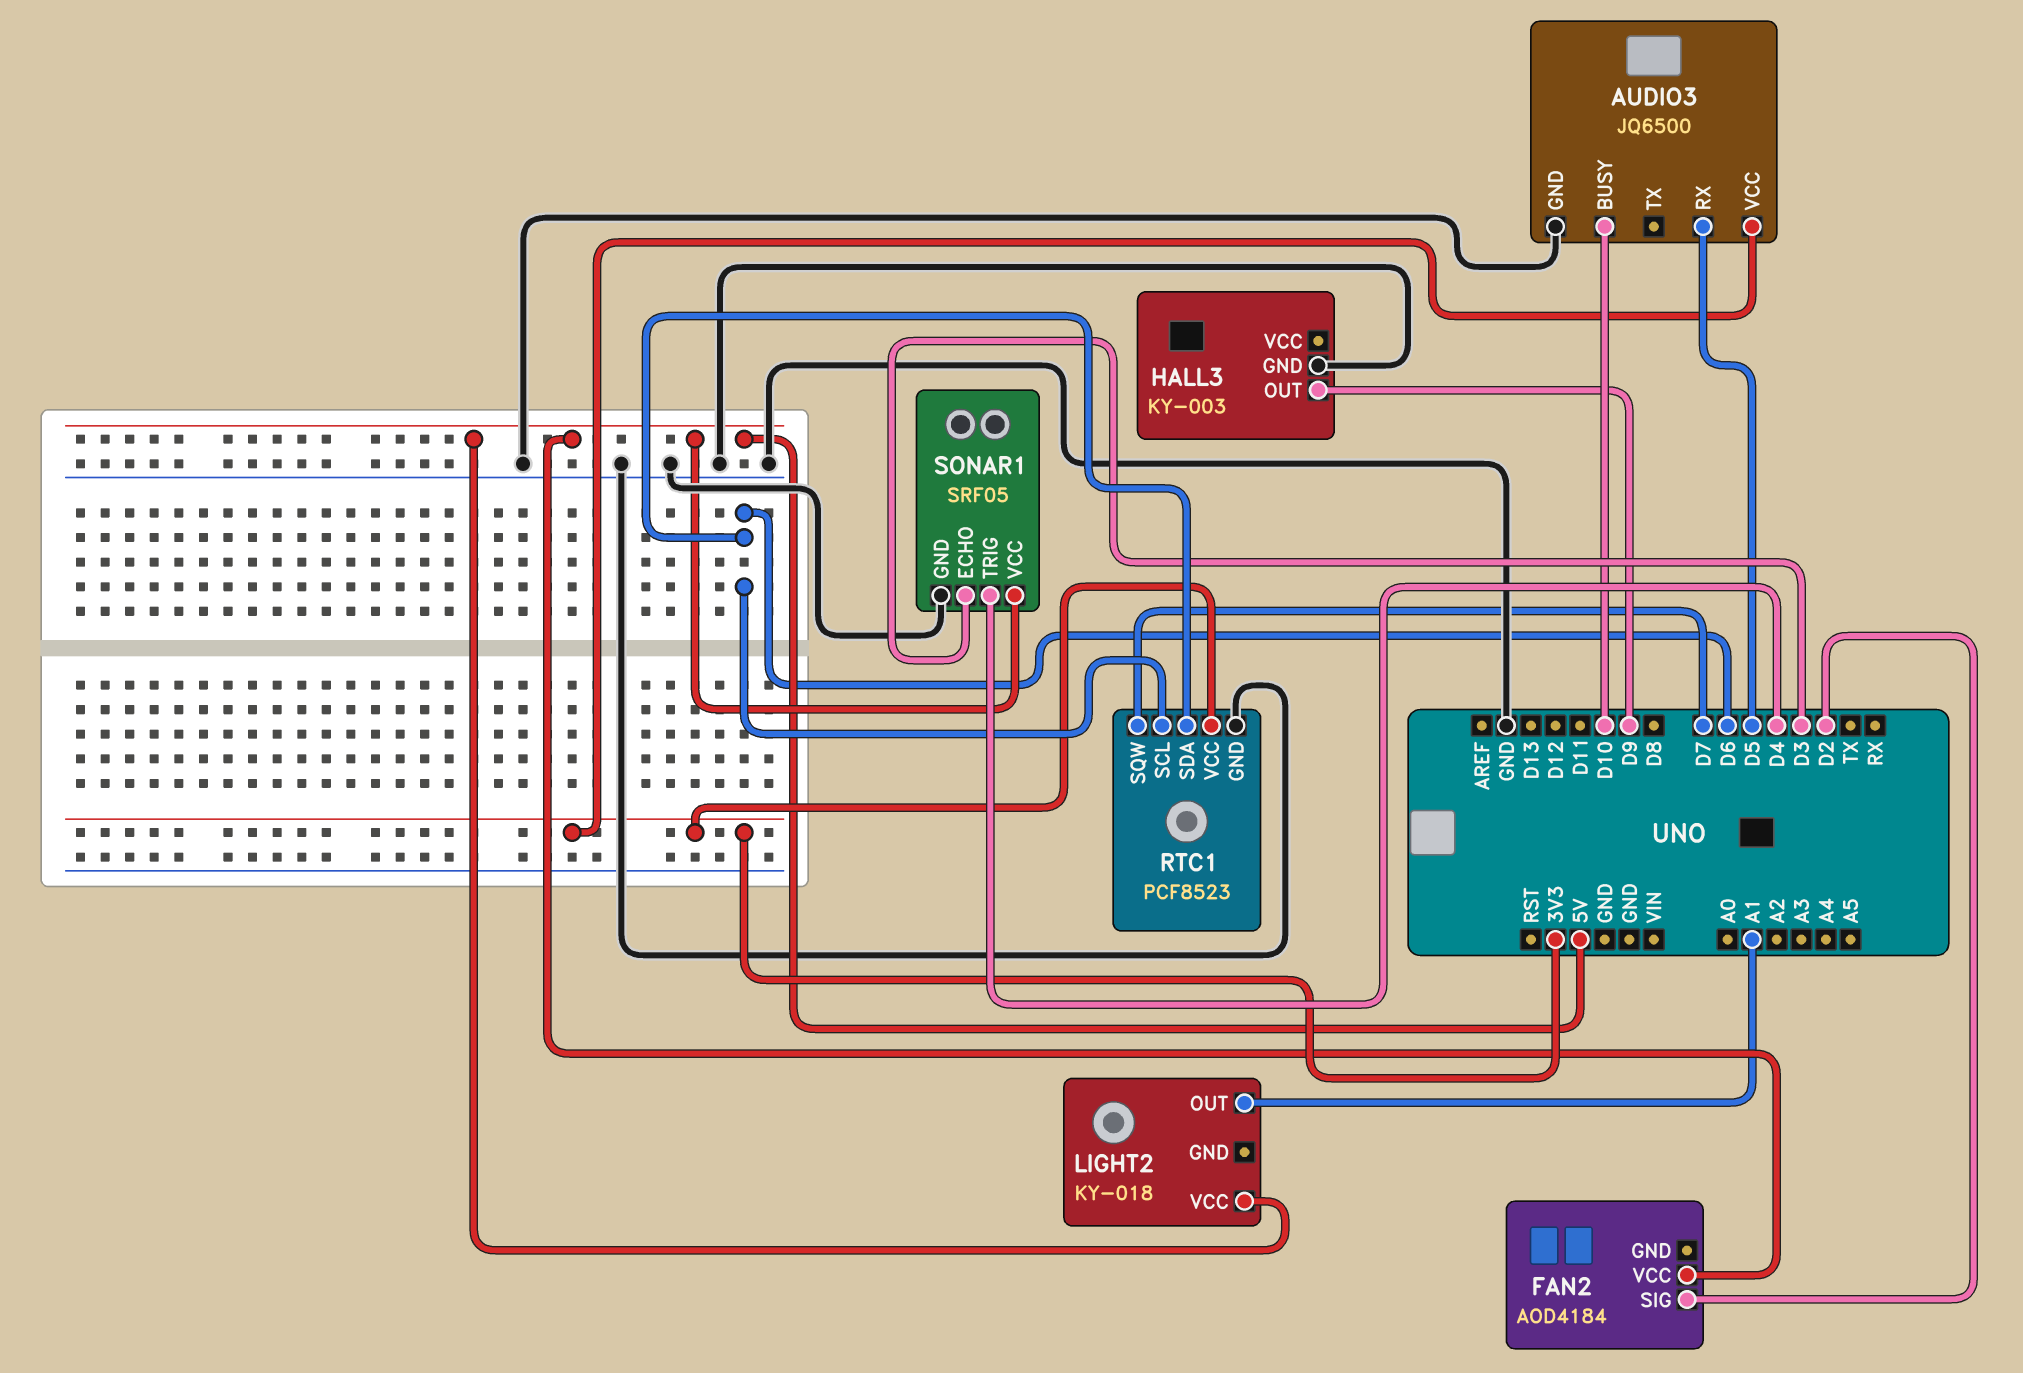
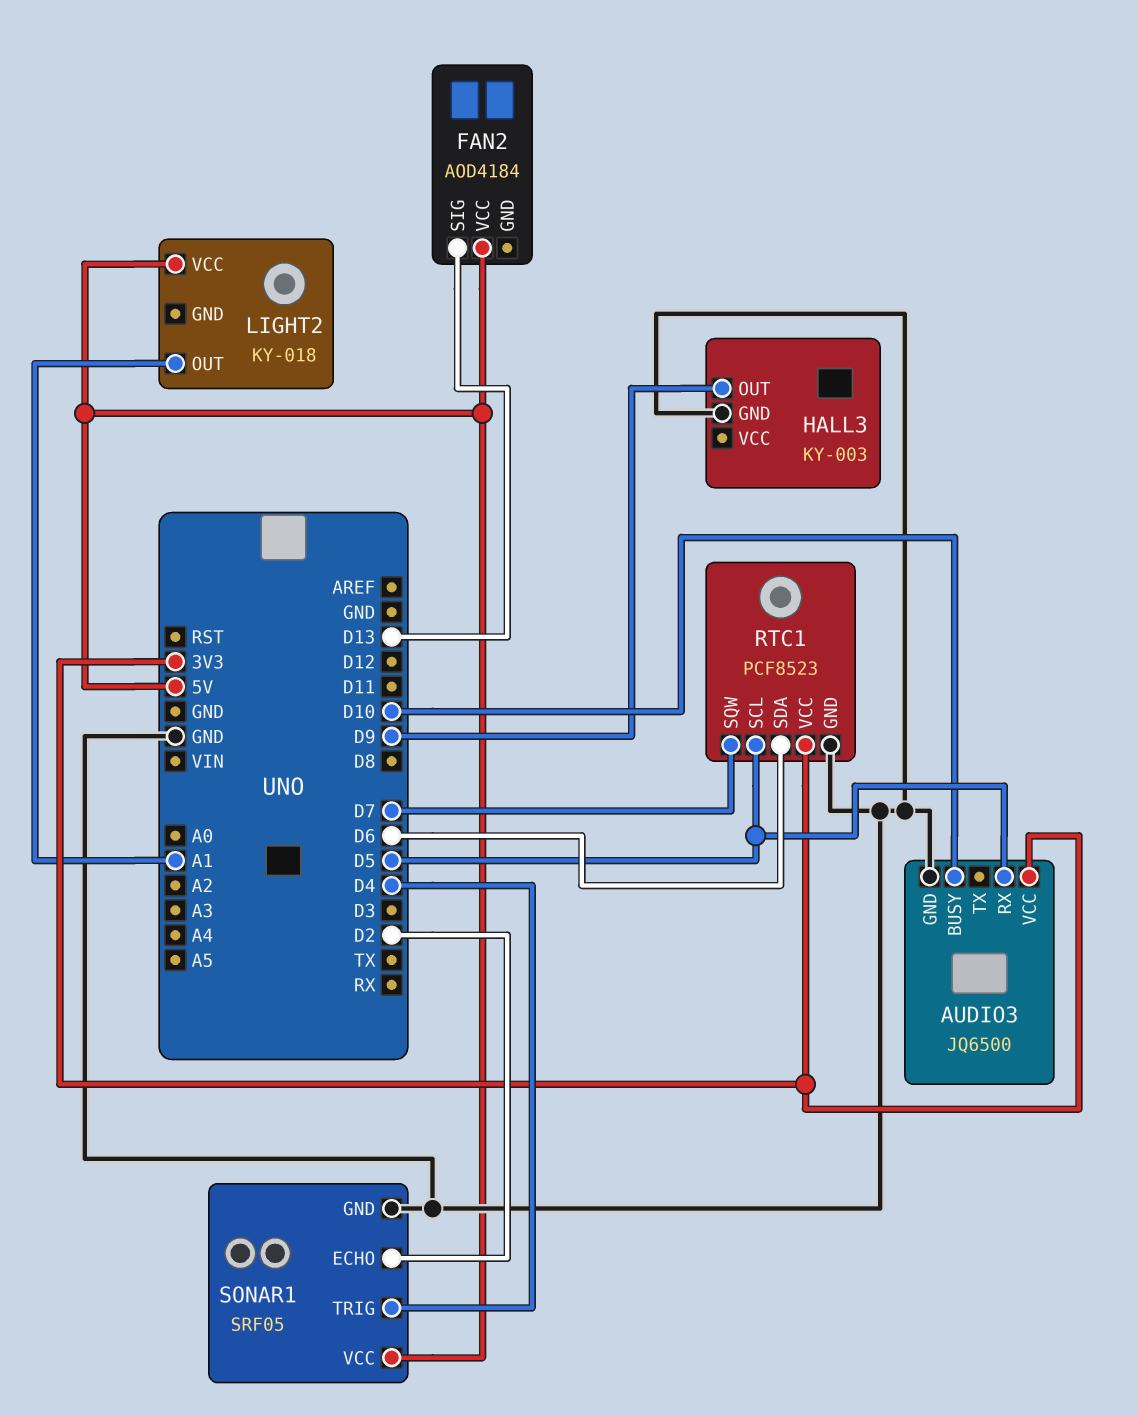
FAN2 pin SIG: D2 -> D13
RTC1 pin SCL: D6 -> D5
SONAR1 pin ECHO: D3 -> D2

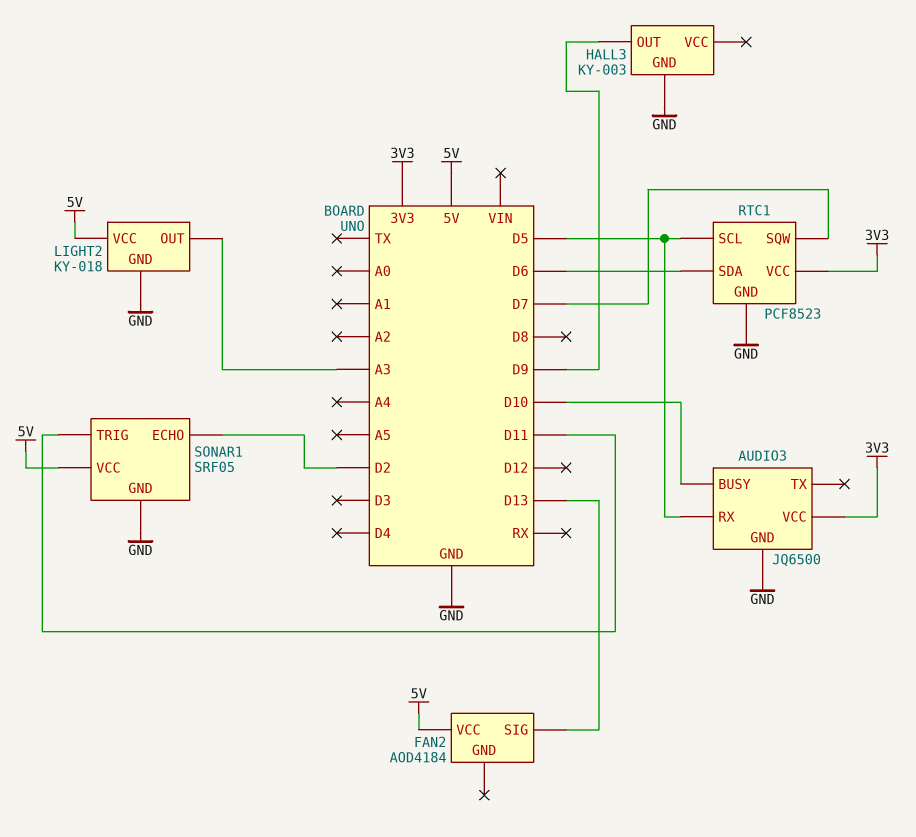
LIGHT2 pin GND: none -> GND
LIGHT2 pin OUT: A1 -> A3
SONAR1 pin TRIG: D4 -> D11

